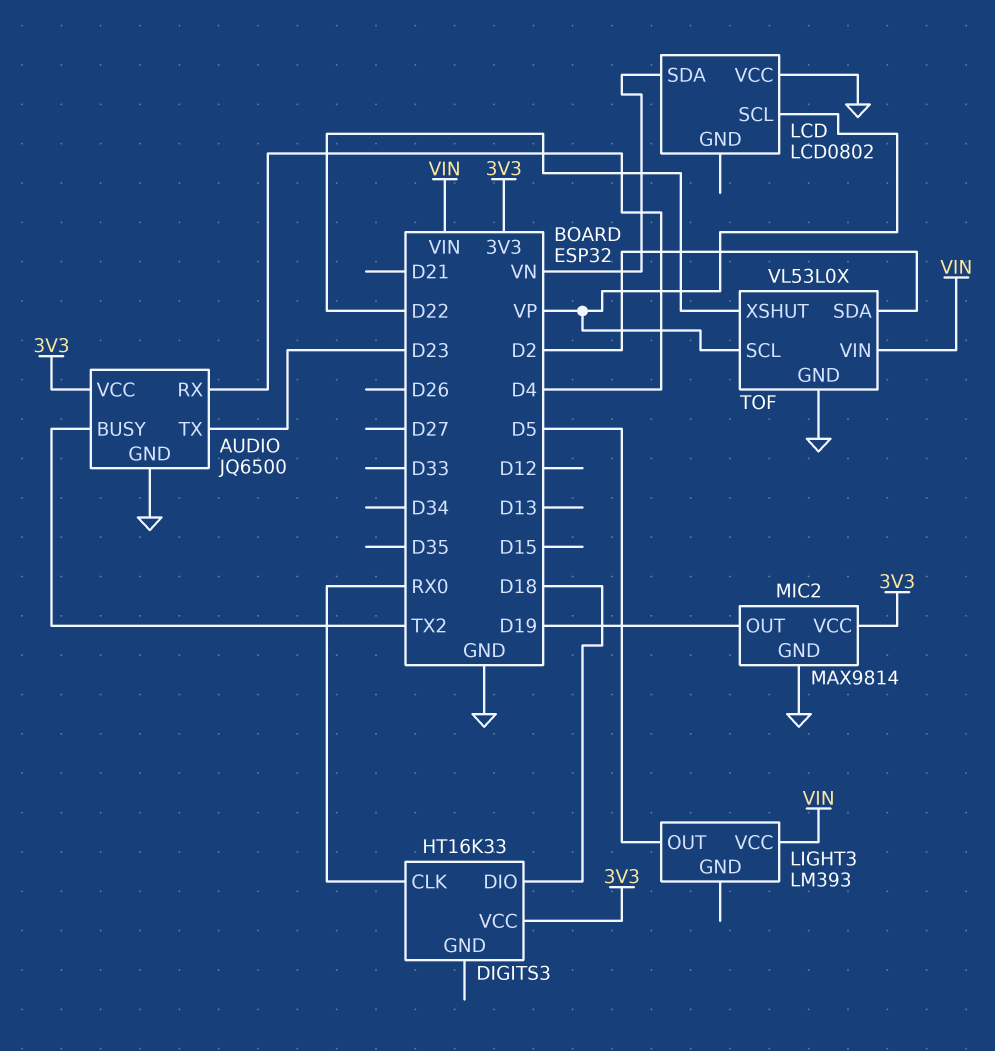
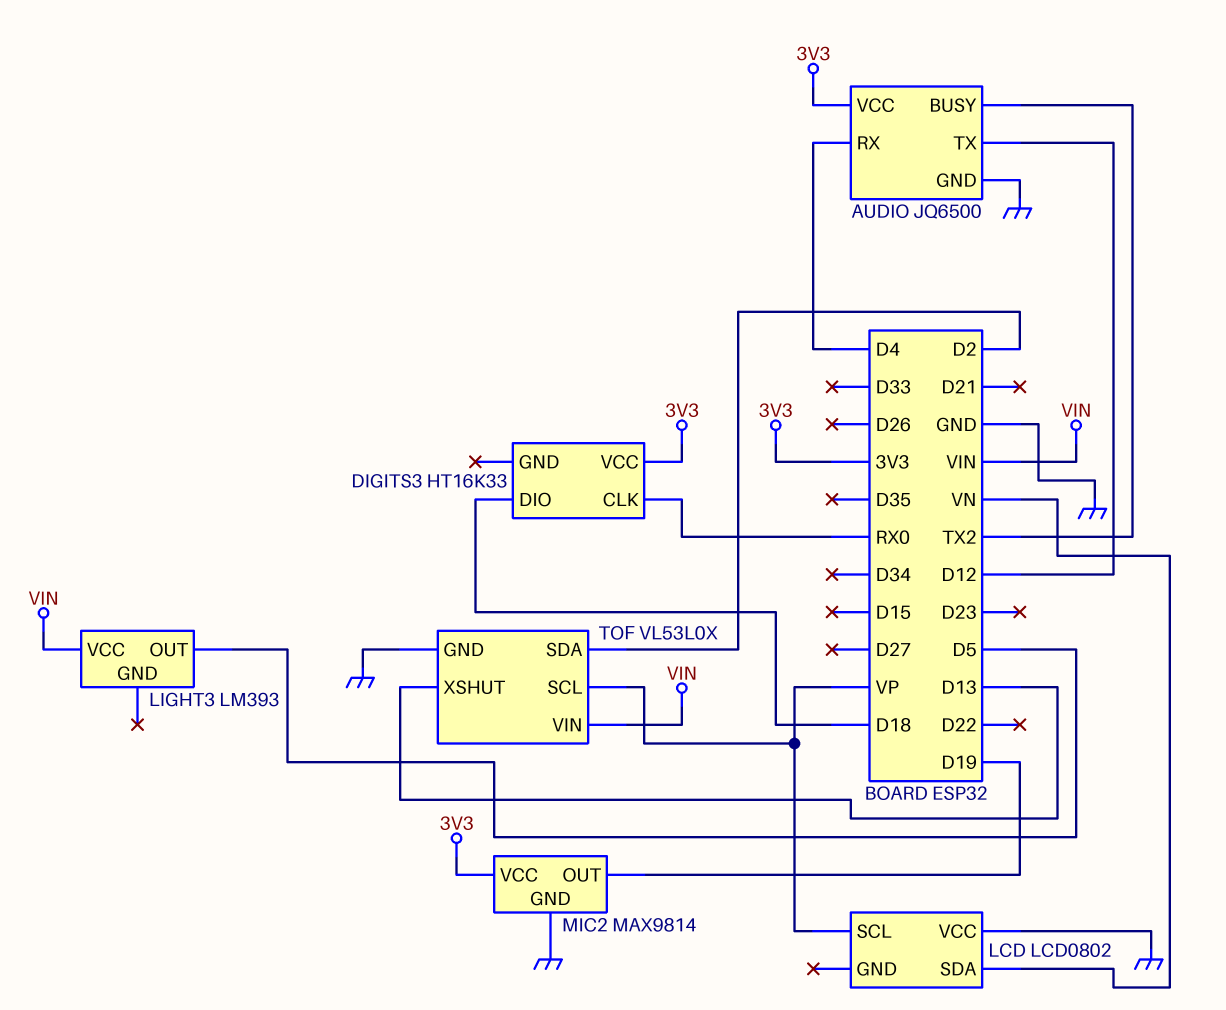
AUDIO pin TX: D23 -> D12
TOF pin XSHUT: D22 -> D13

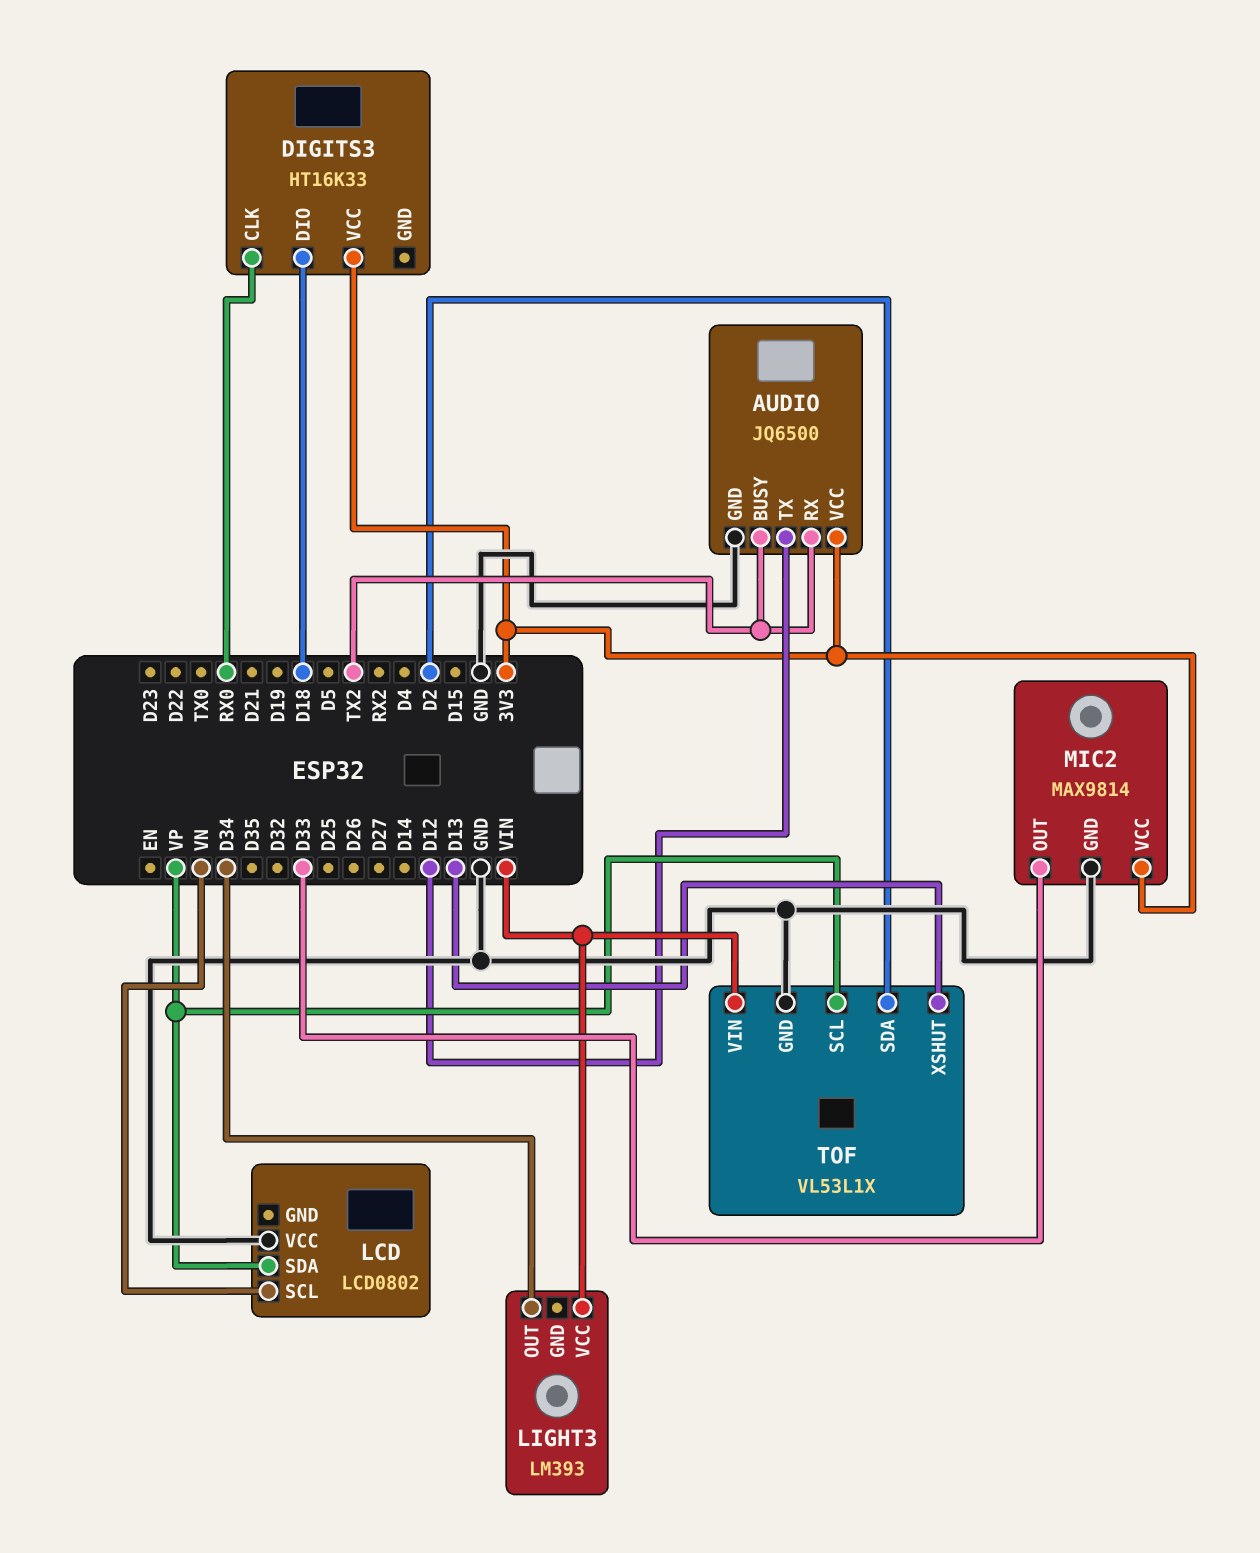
AUDIO pin RX: D4 -> TX2
LCD pin SCL: VP -> VN
LCD pin SDA: VN -> VP
LIGHT3 pin OUT: D5 -> D34
MIC2 pin OUT: D19 -> D33
TOF: VL53L0X -> VL53L1X

